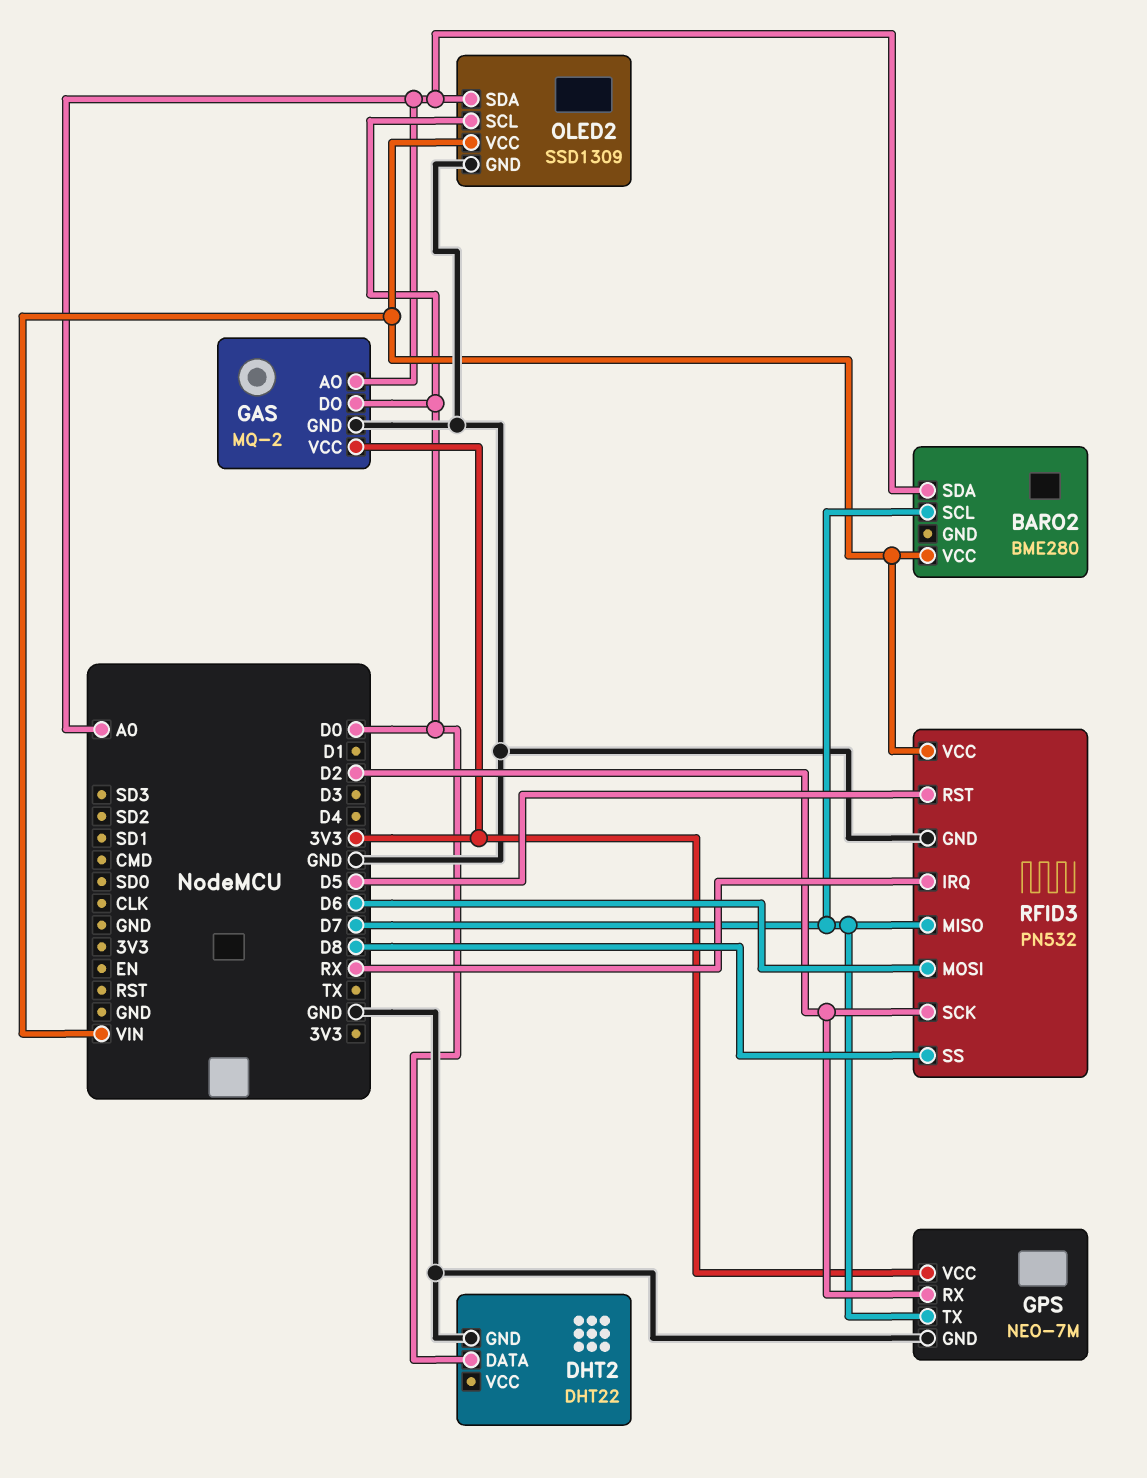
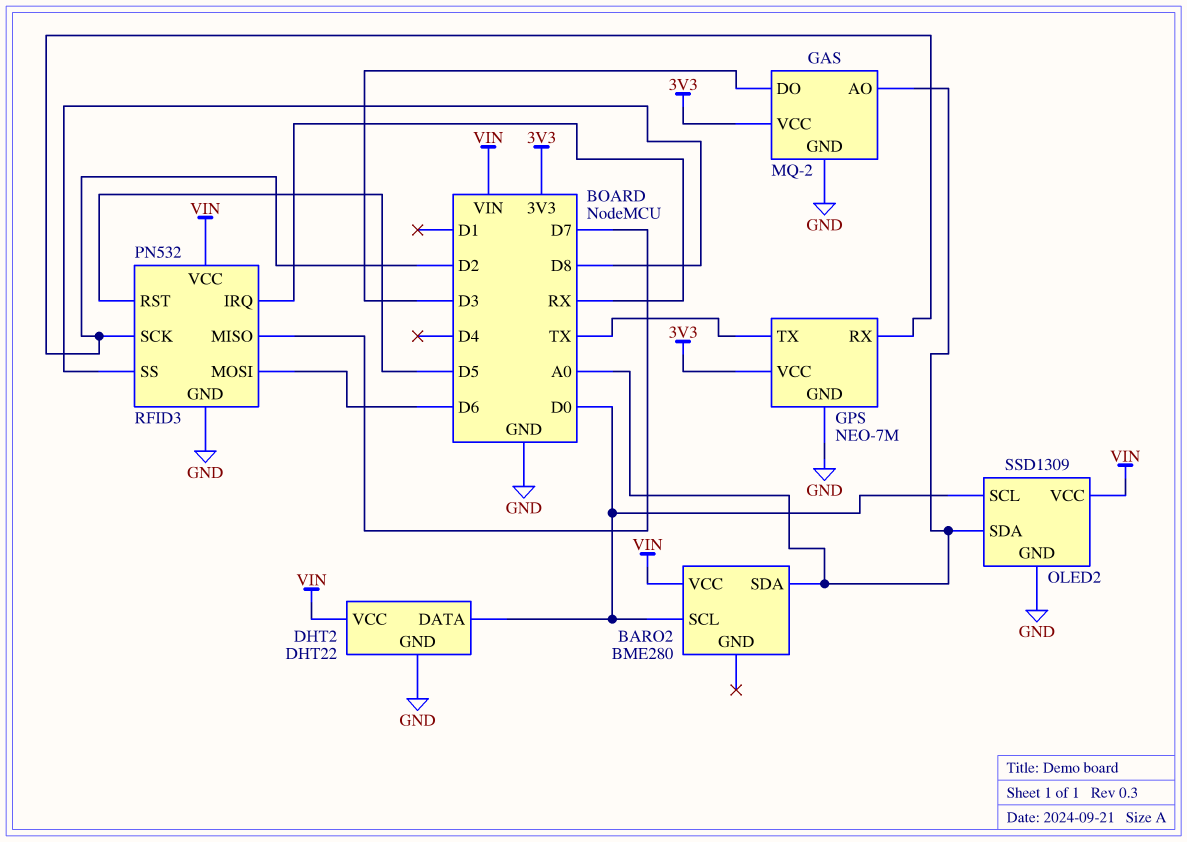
BARO2 pin SCL: D7 -> D0
DHT2 pin VCC: none -> VIN
GAS pin DO: D0 -> D3
GPS pin TX: D7 -> TX

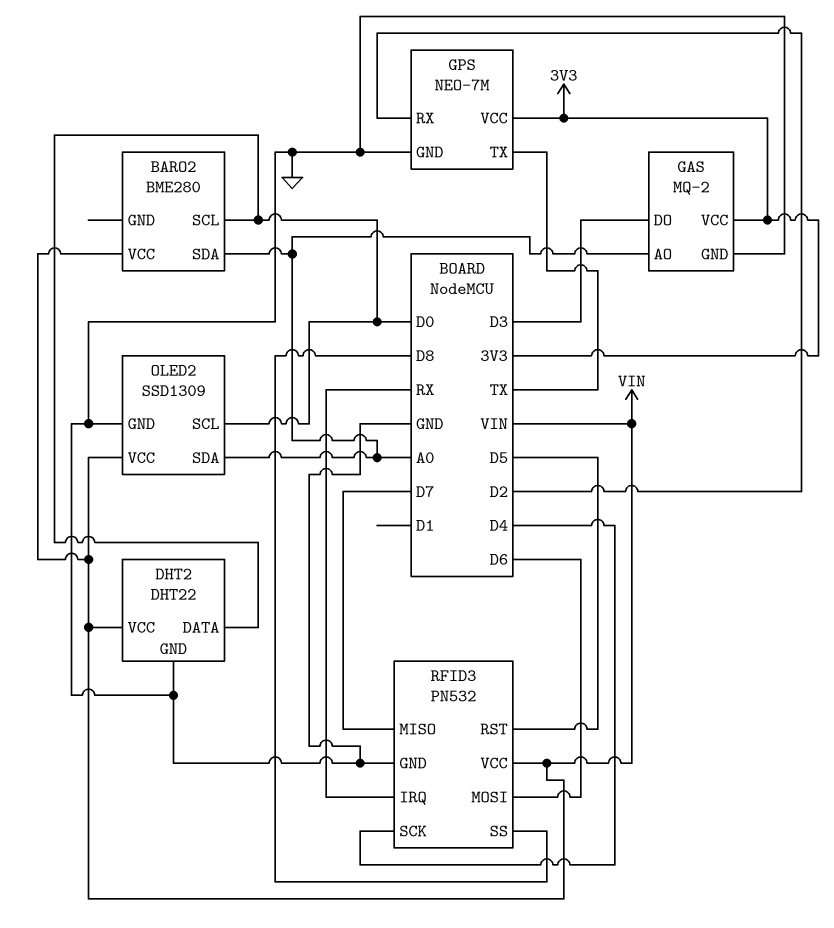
RFID3 pin SCK: D2 -> D4

